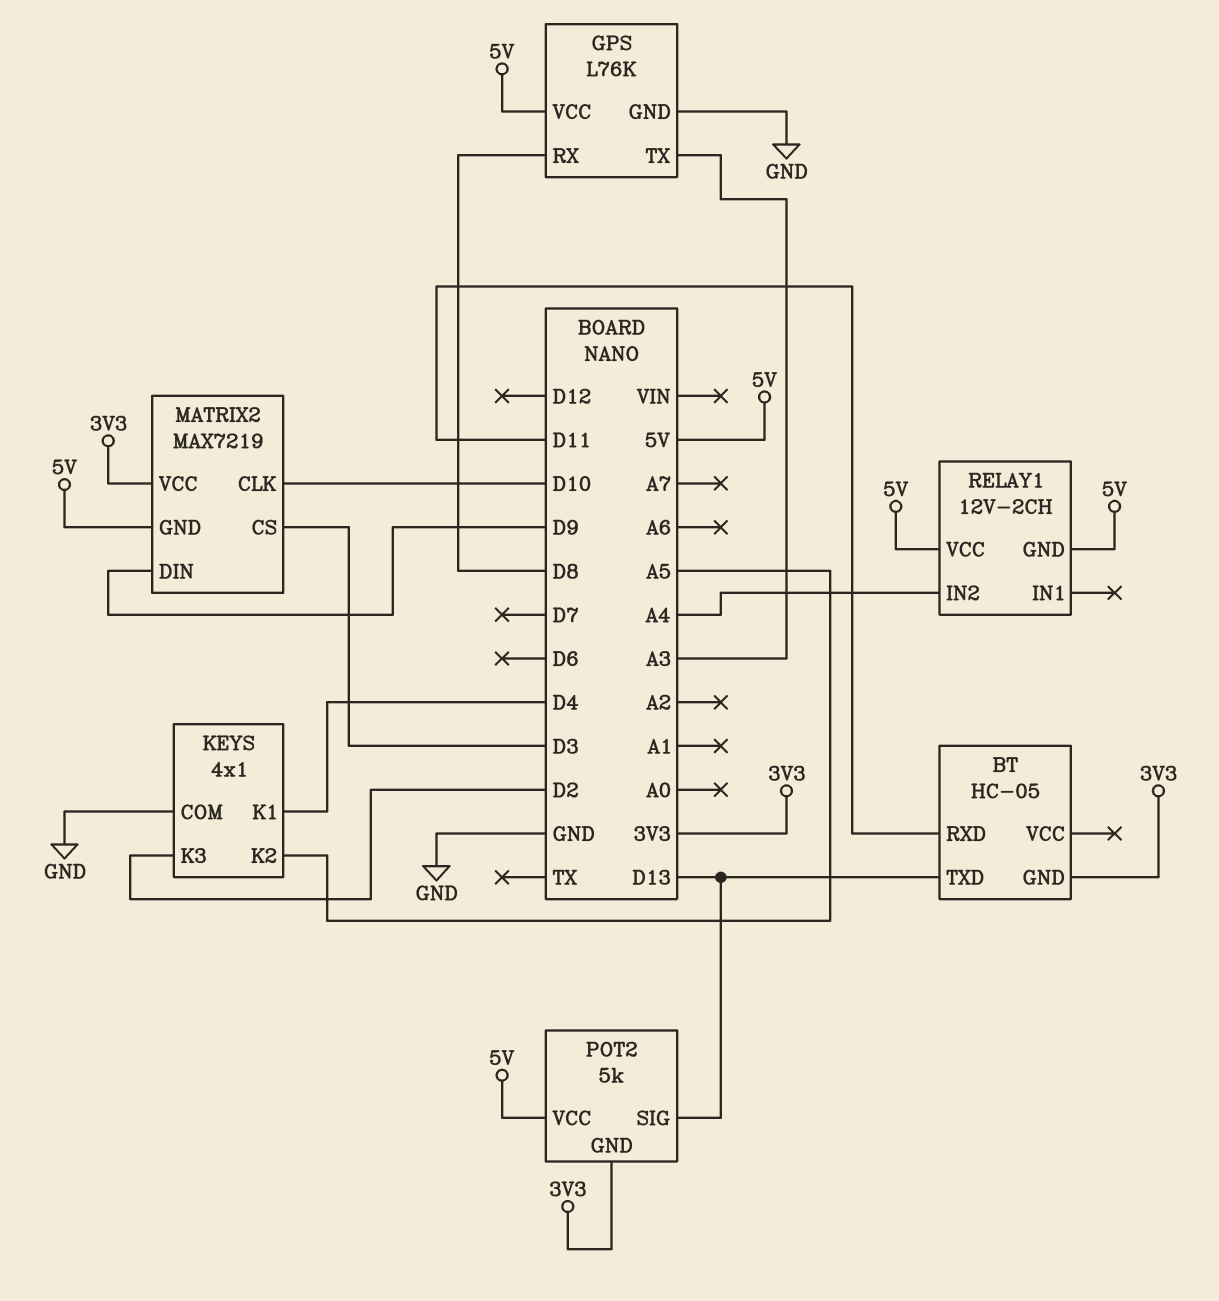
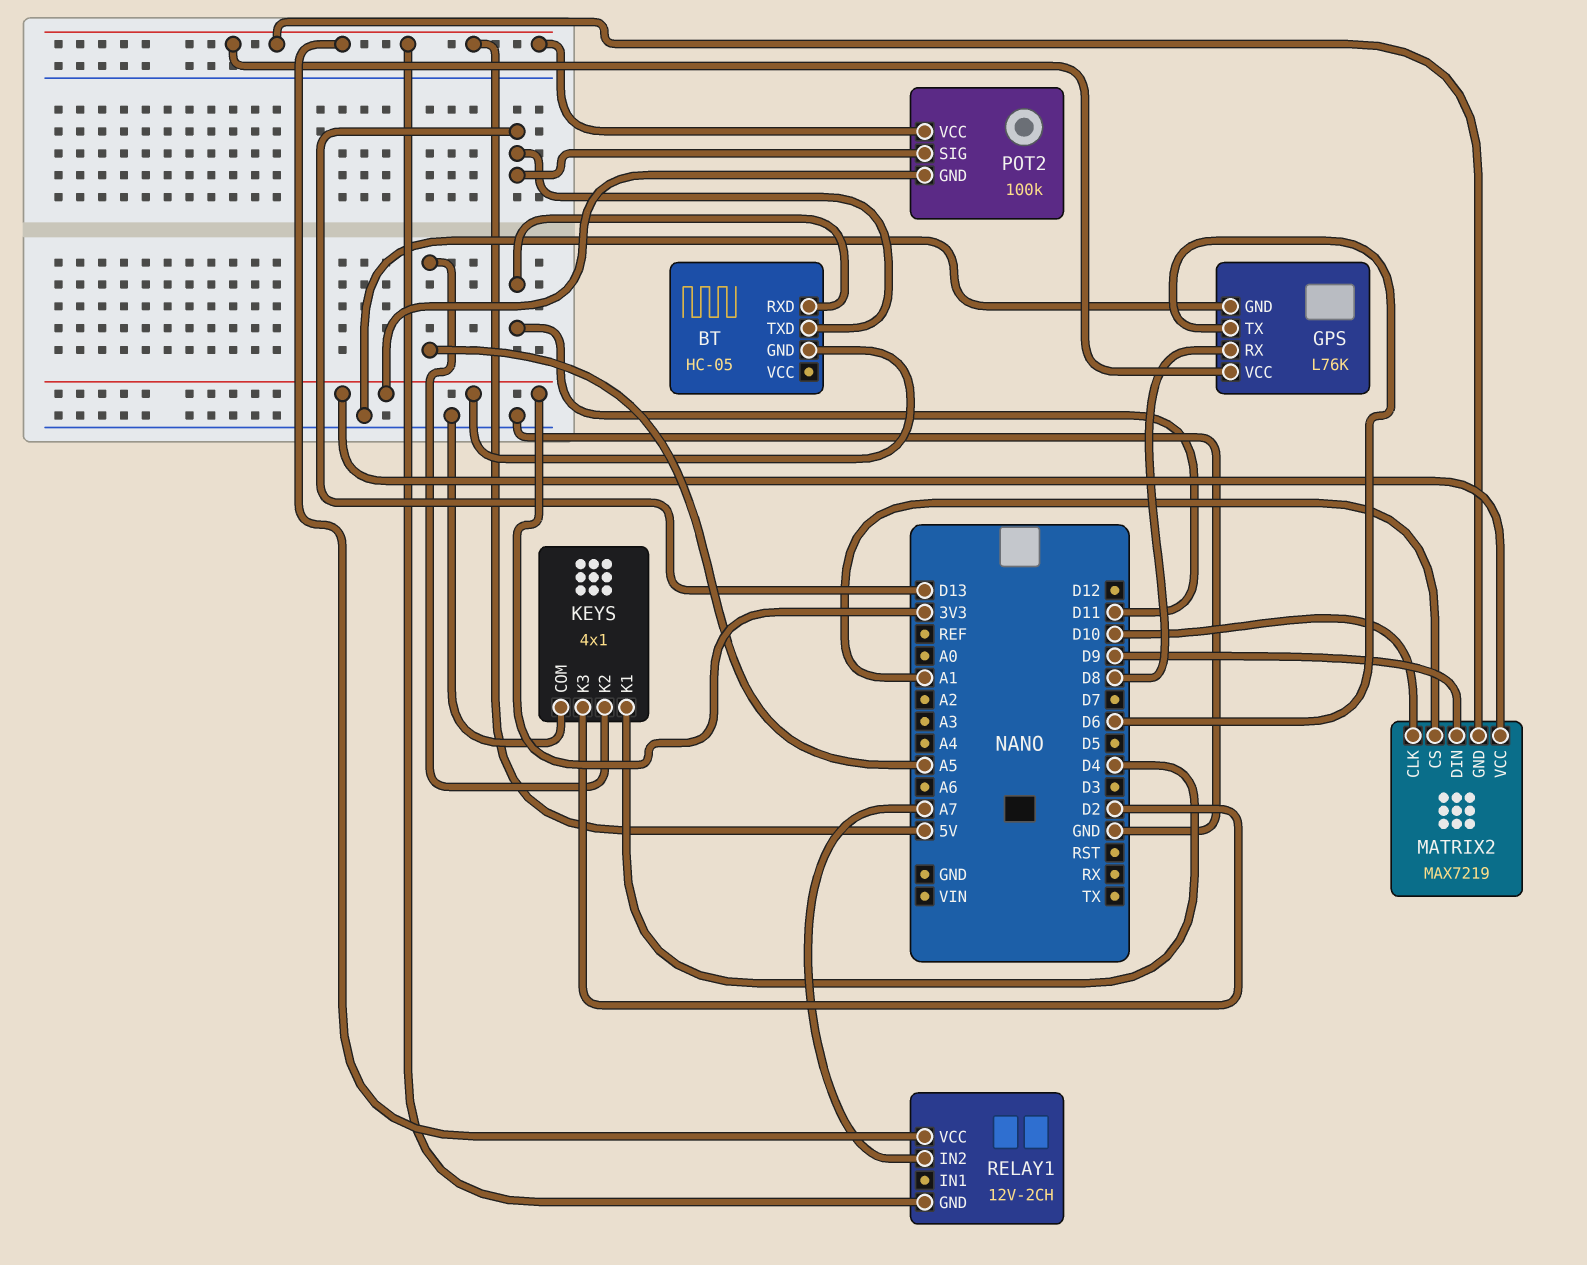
GPS pin TX: A3 -> D6
MATRIX2 pin CS: D3 -> A1
POT2: 5k -> 100k
RELAY1 pin IN2: A4 -> A7

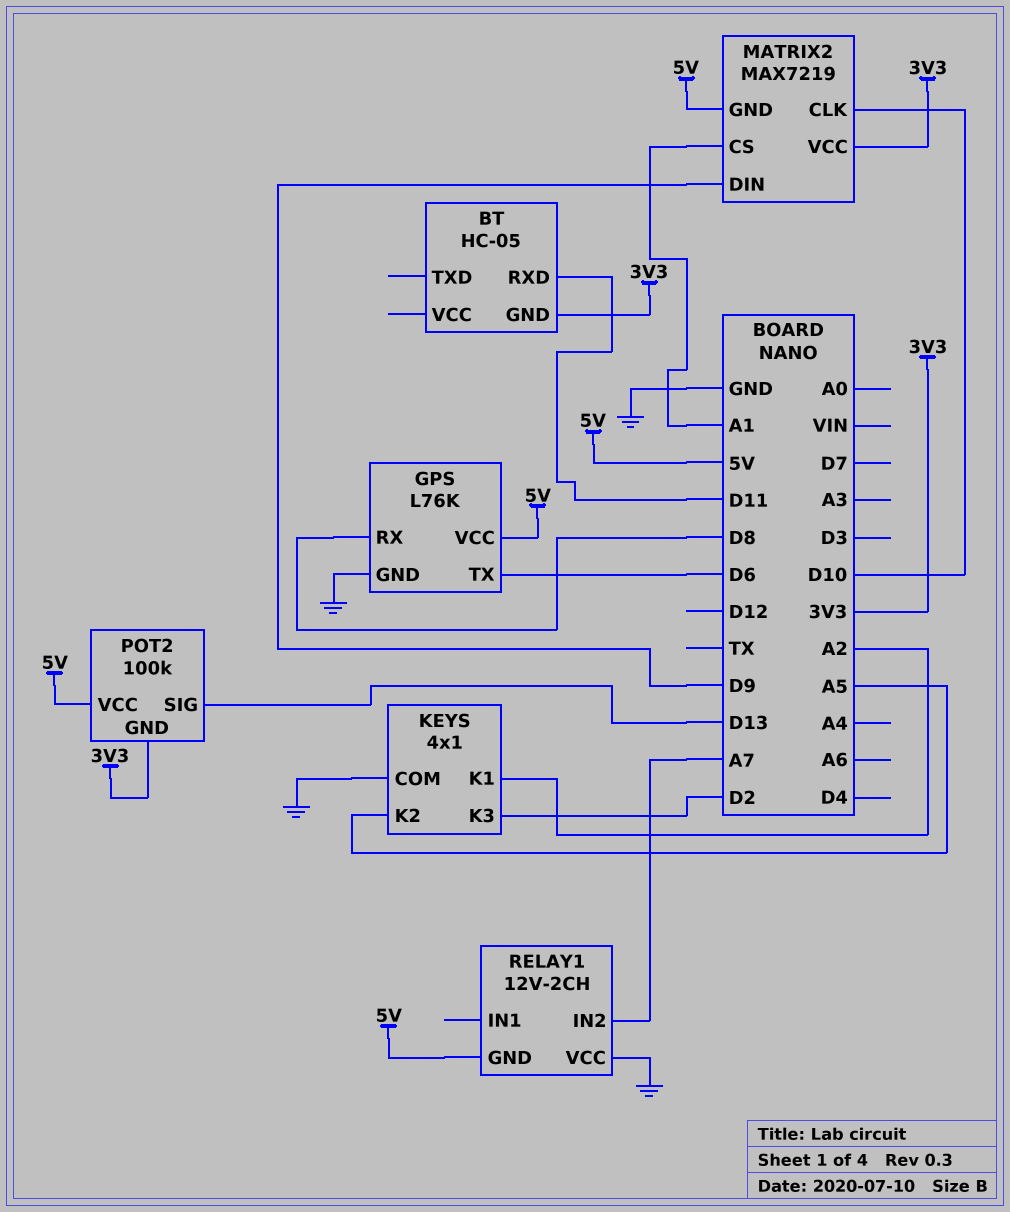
BT pin TXD: D13 -> none
KEYS pin K1: D4 -> A2
RELAY1 pin VCC: 5V -> GND

